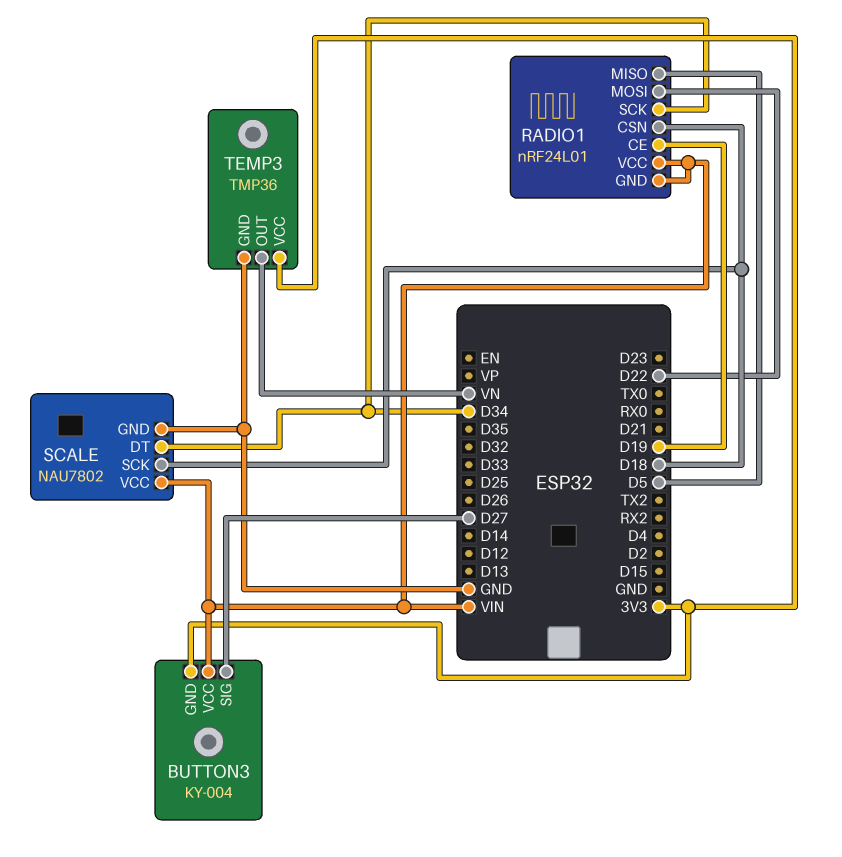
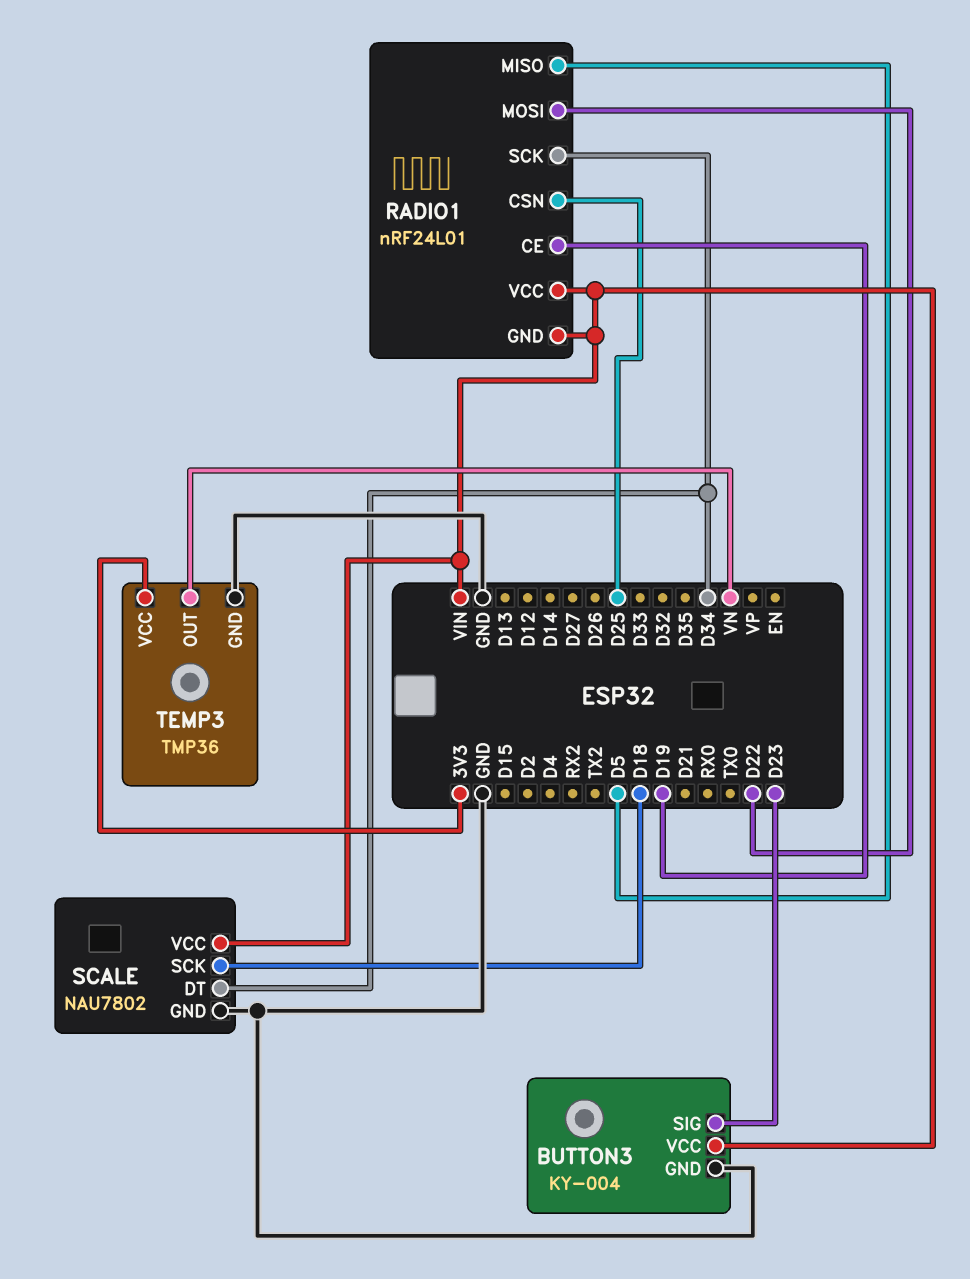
BUTTON3 pin GND: 3V3 -> GND
BUTTON3 pin SIG: D27 -> D23
RADIO1 pin CSN: D18 -> D25

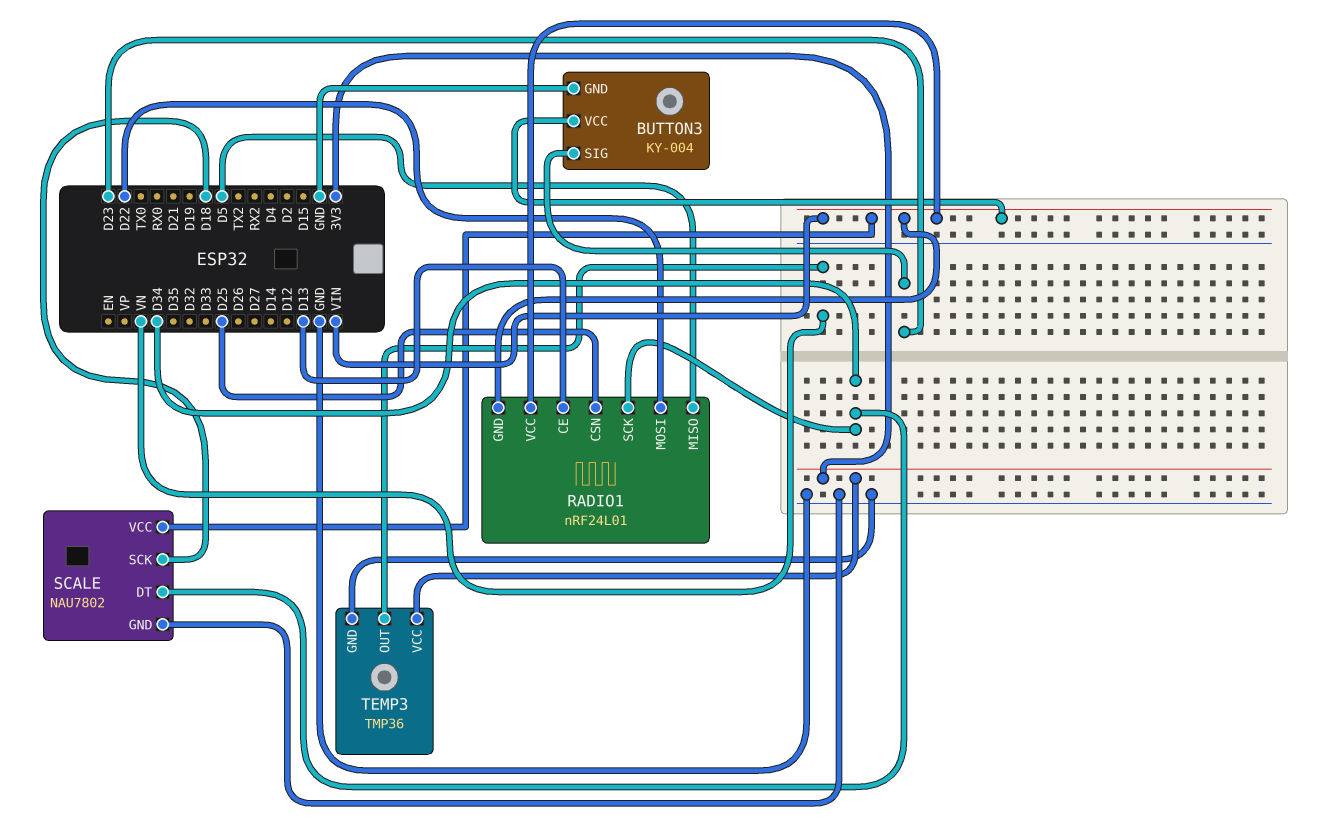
RADIO1 pin CE: D19 -> D13

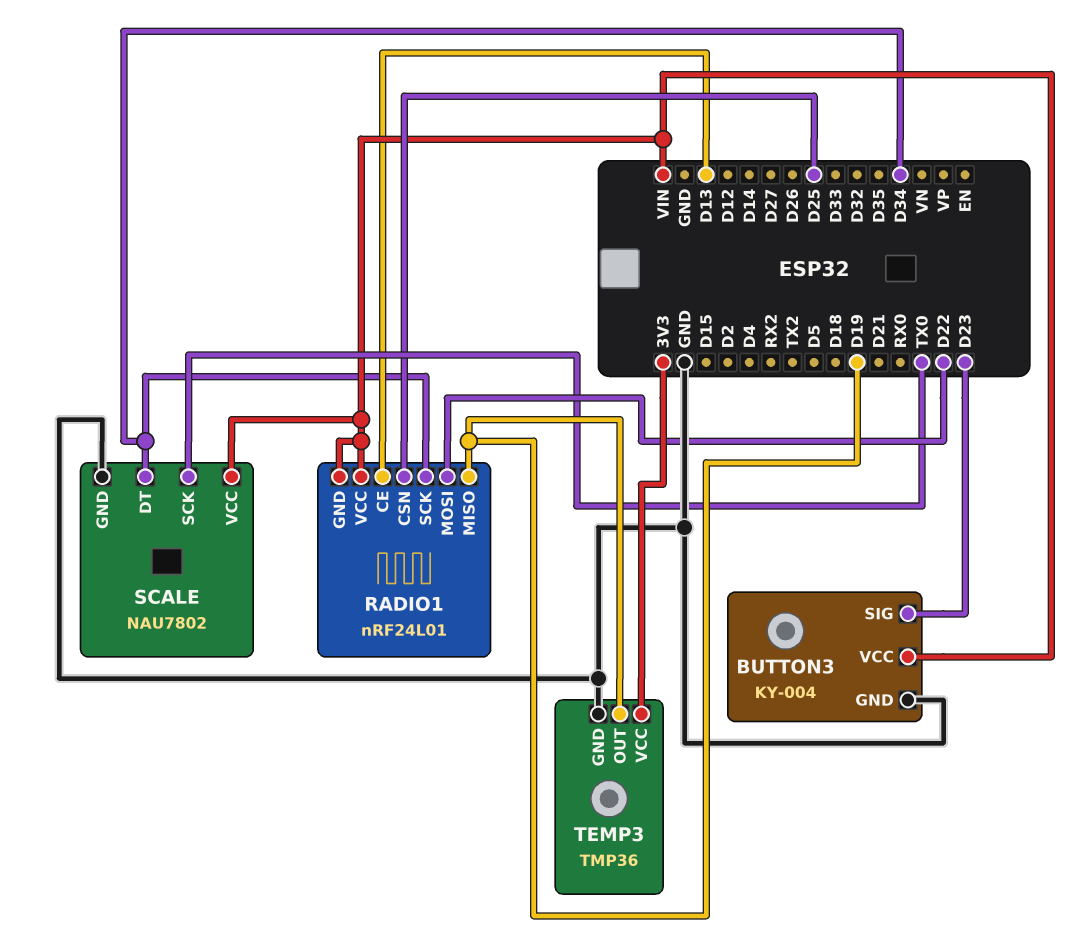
RADIO1 pin MISO: D5 -> D19
SCALE pin SCK: D18 -> TX0
TEMP3 pin OUT: VN -> D19

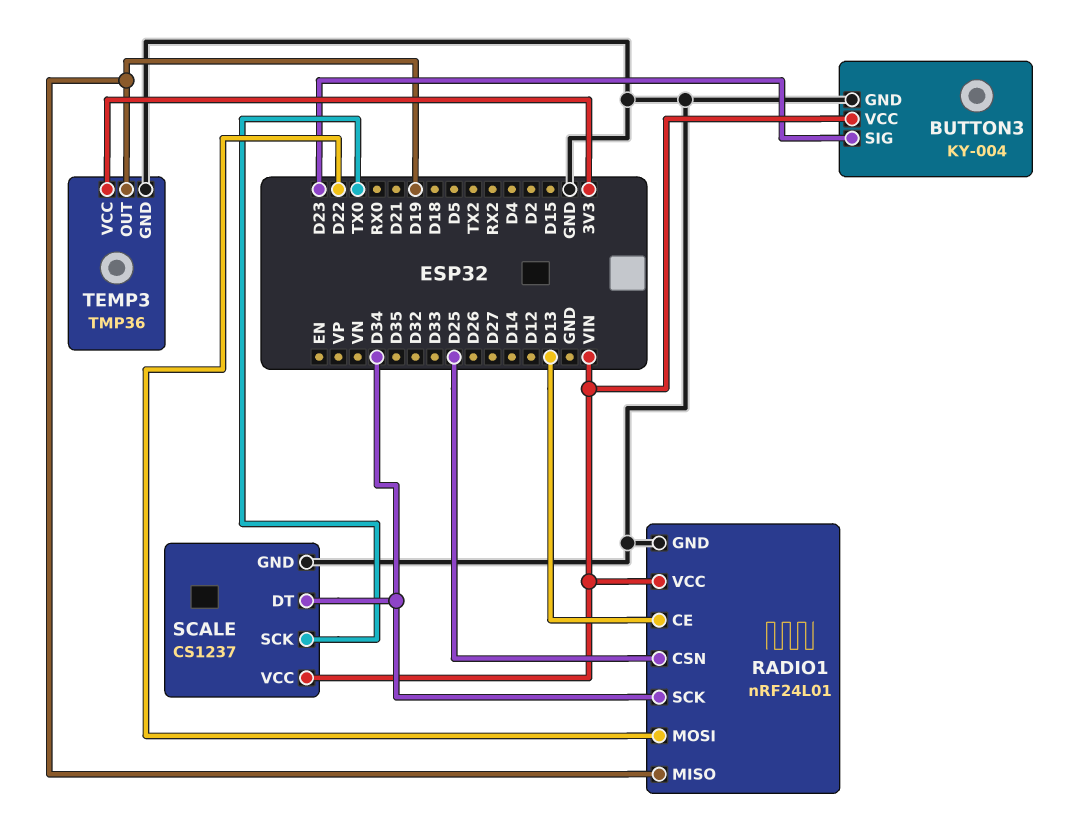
RADIO1 pin GND: VIN -> GND
SCALE: NAU7802 -> CS1237

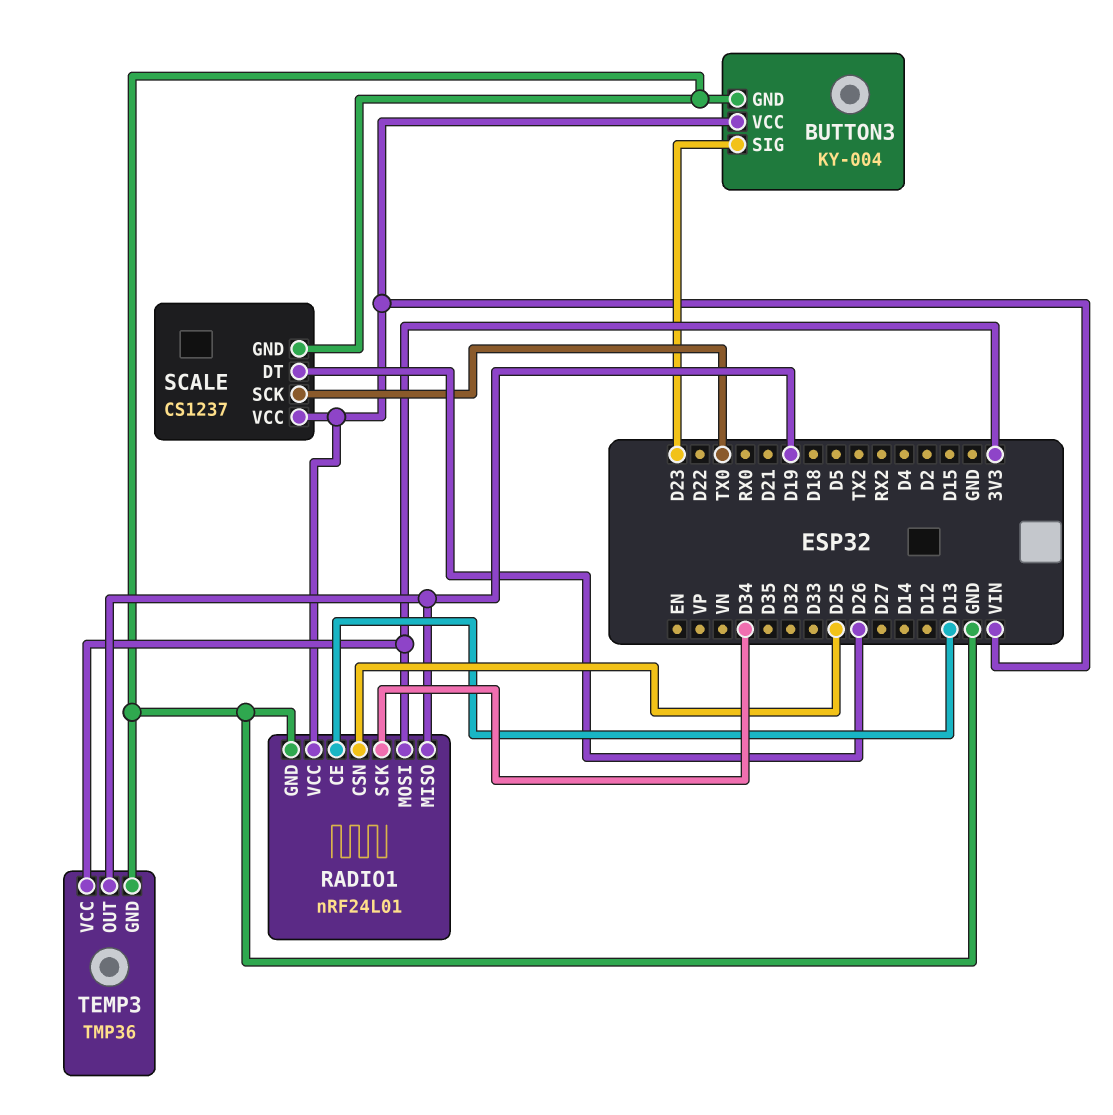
RADIO1 pin MOSI: D22 -> 3V3
SCALE pin DT: D34 -> D26

